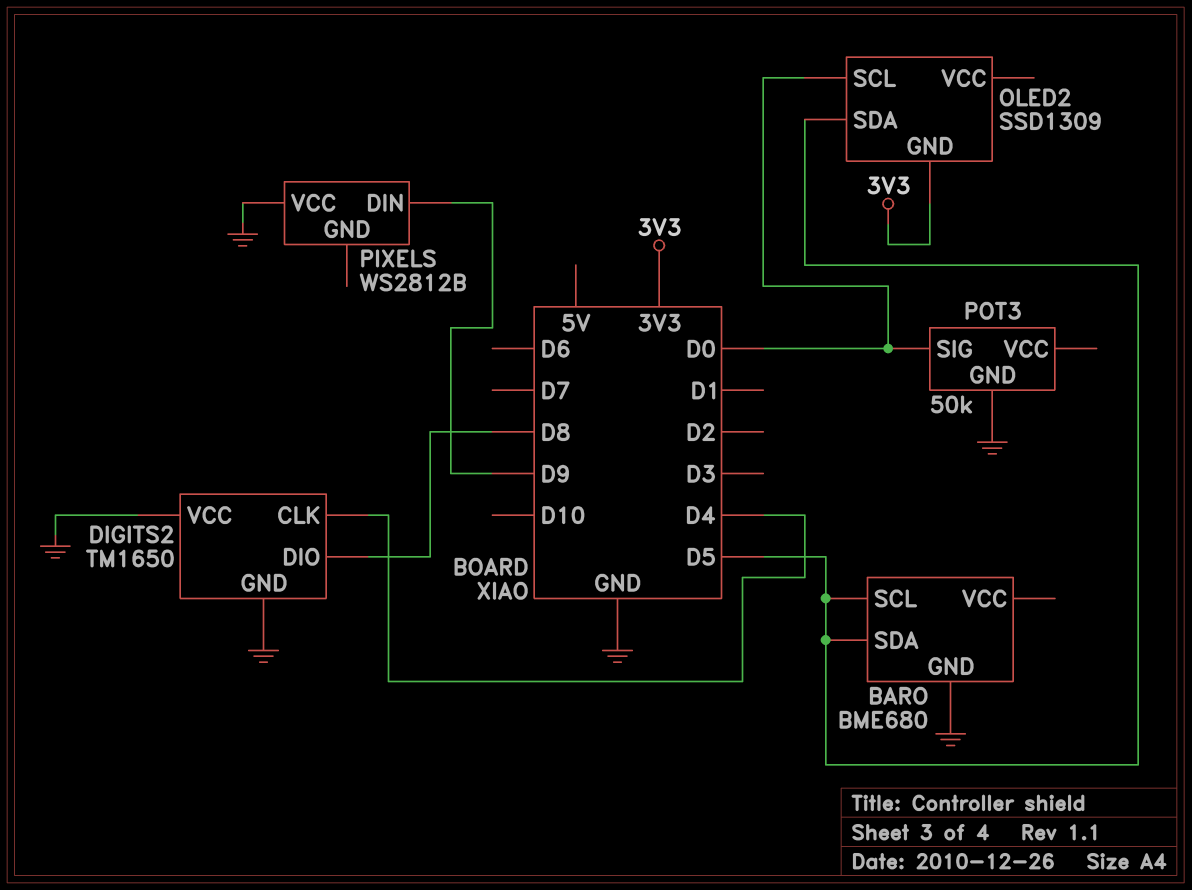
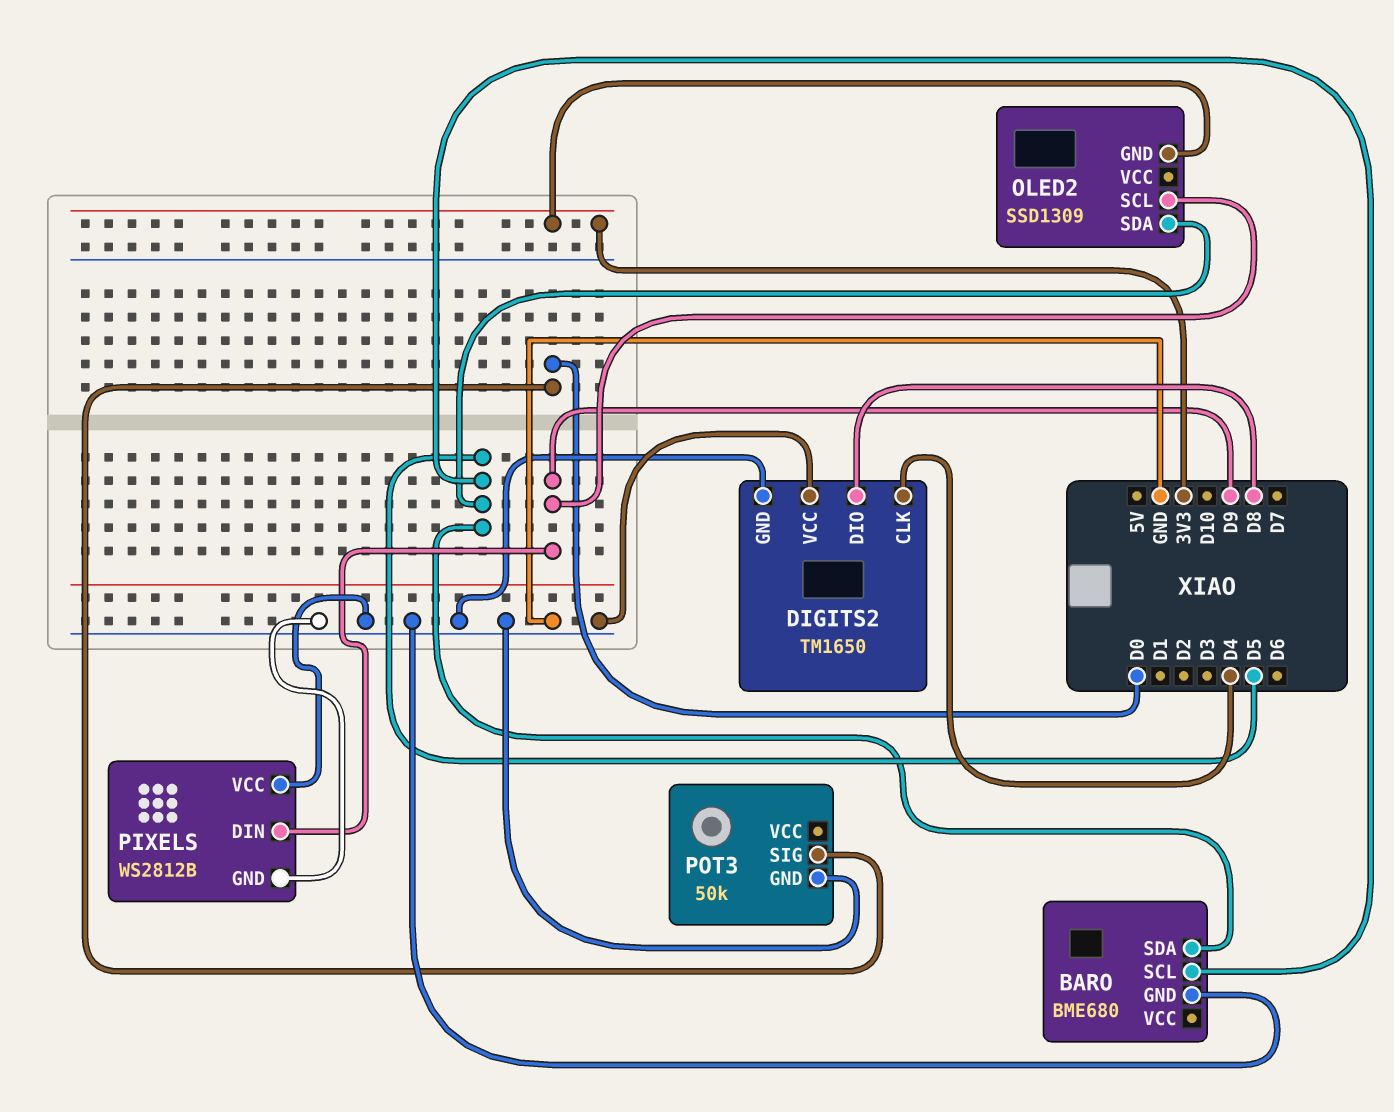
OLED2 pin SCL: D0 -> D9
PIXELS pin GND: none -> GND

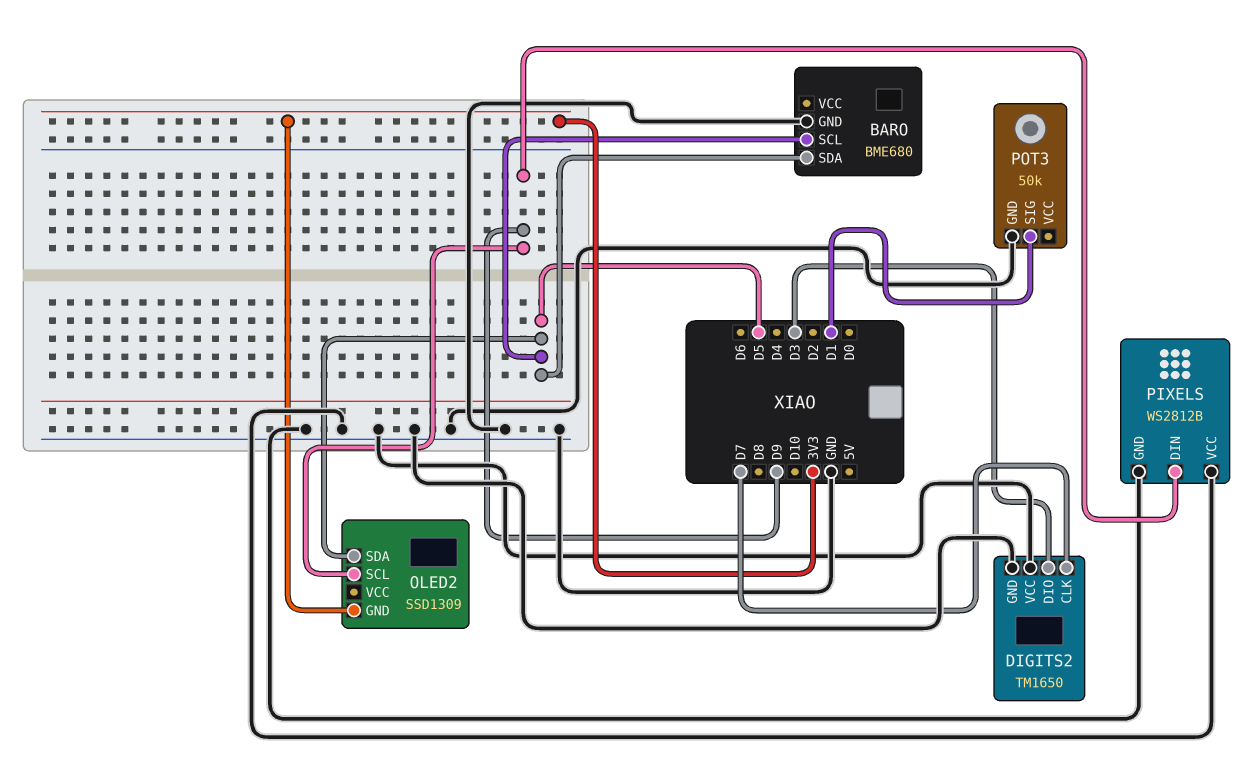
DIGITS2 pin CLK: D4 -> D7
DIGITS2 pin DIO: D8 -> D3
POT3 pin SIG: D0 -> D1

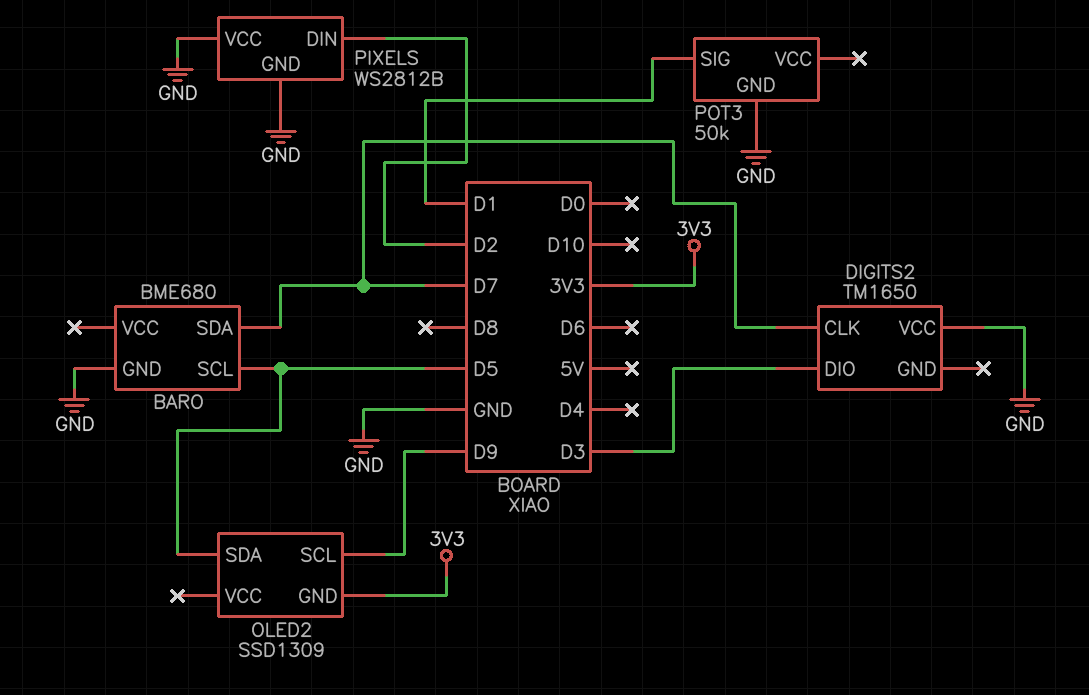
BARO pin SDA: D5 -> D7
DIGITS2 pin GND: GND -> none
PIXELS pin DIN: D9 -> D2

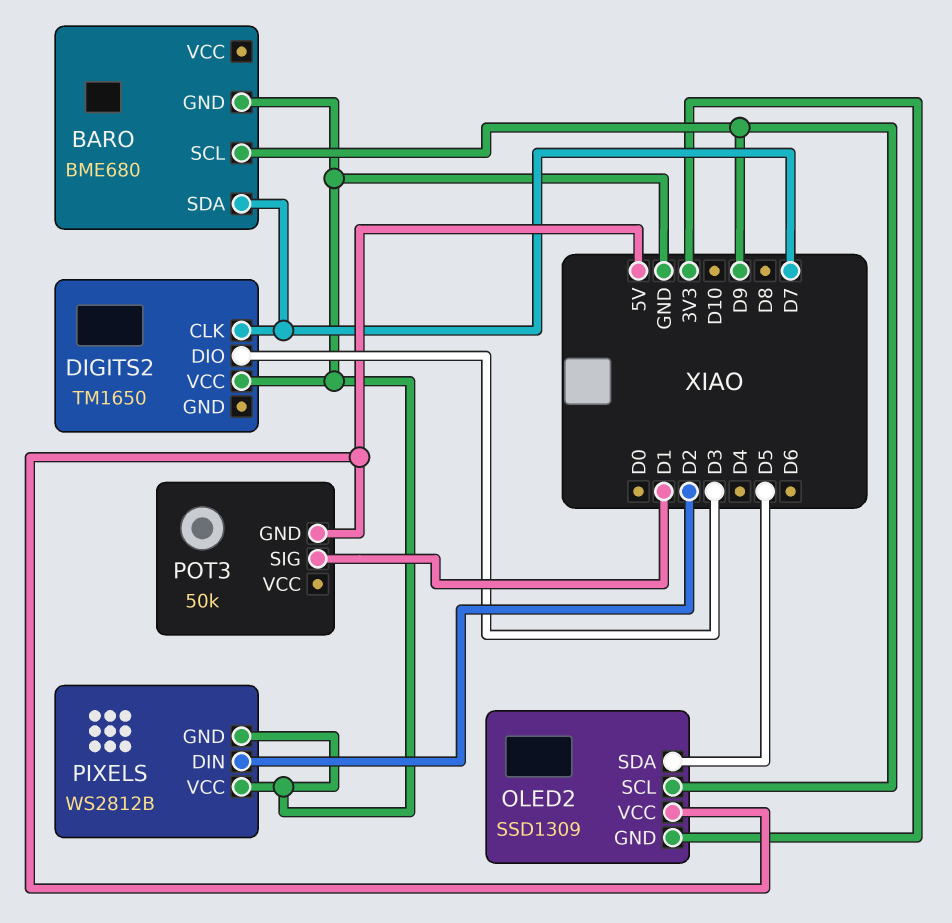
BARO pin SCL: D5 -> D9
OLED2 pin VCC: none -> 5V
POT3 pin GND: GND -> 5V

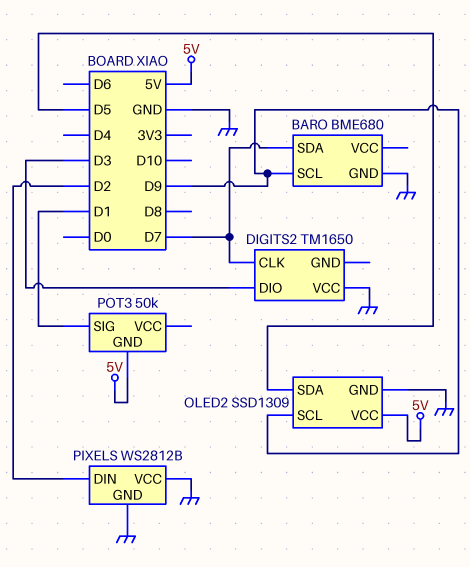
OLED2 pin GND: 3V3 -> GND

